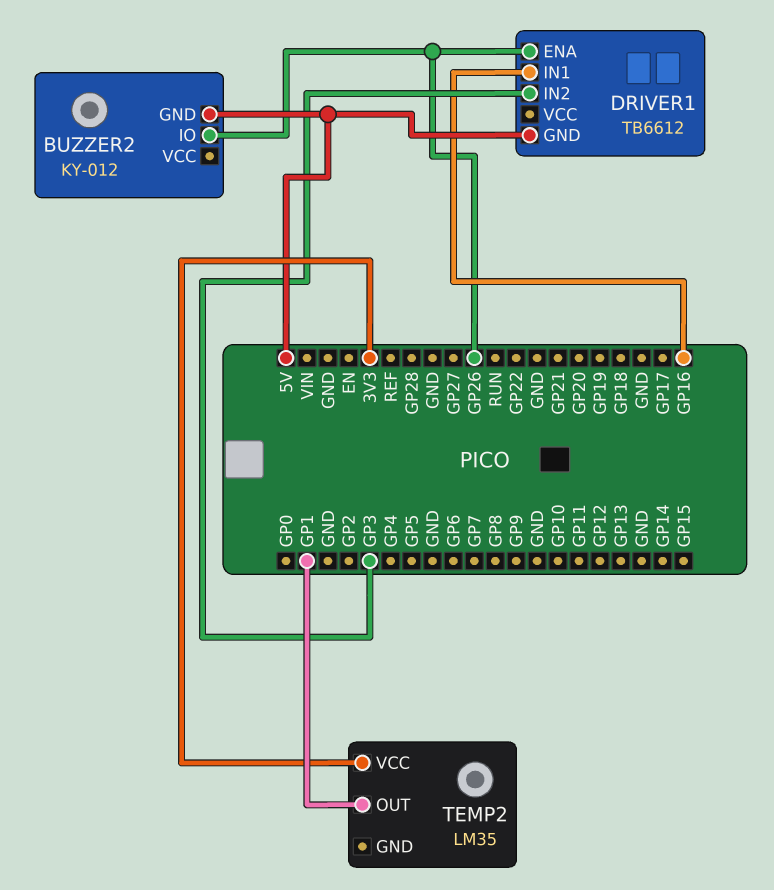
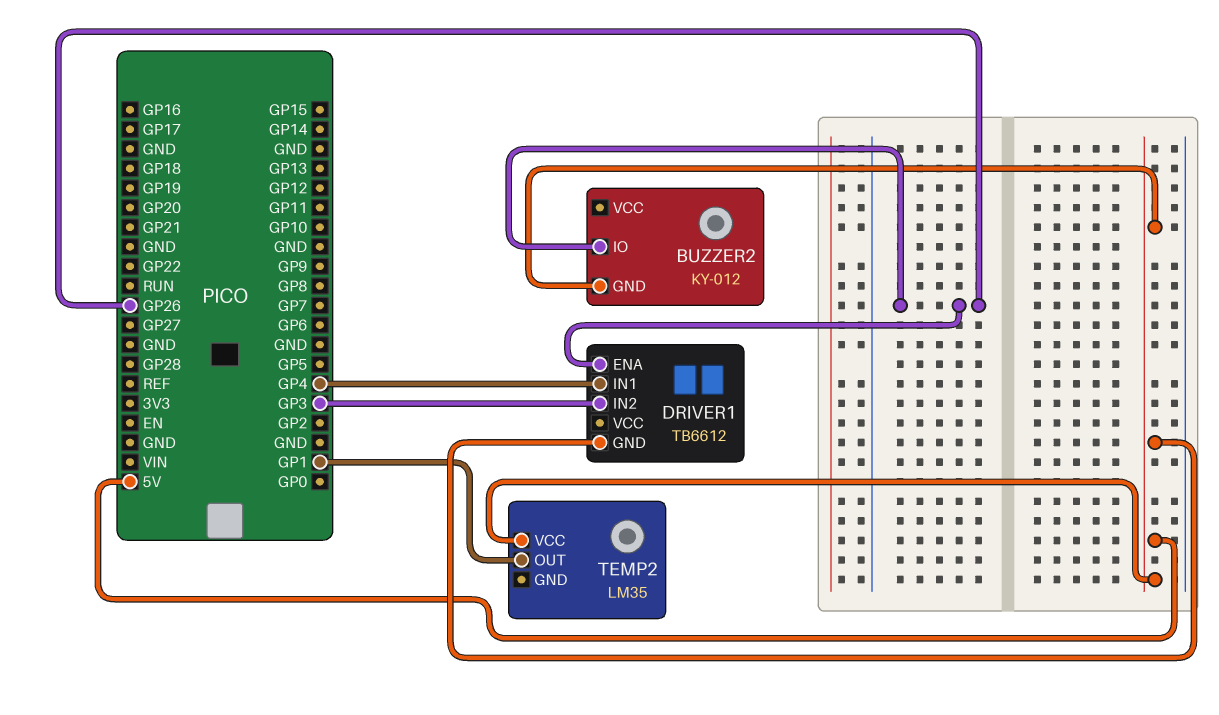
DRIVER1 pin IN1: GP16 -> GP4
TEMP2 pin VCC: 3V3 -> 5V

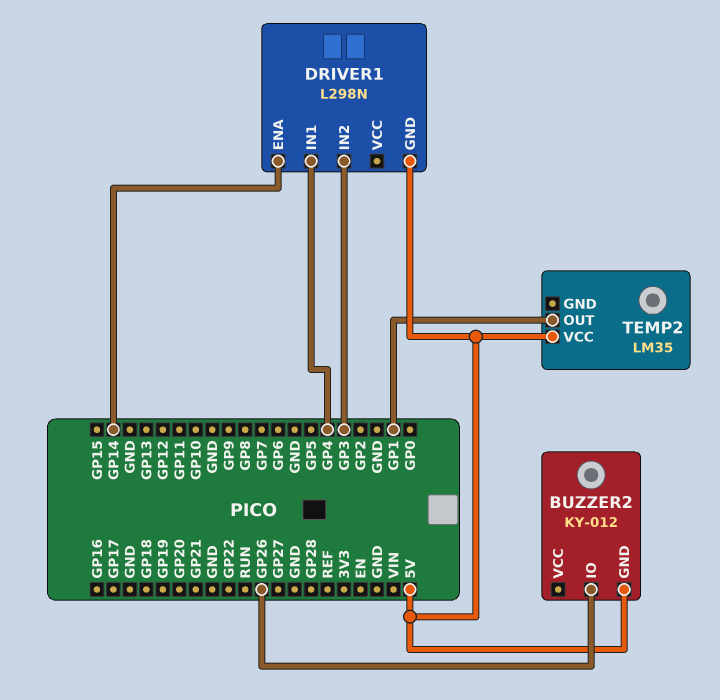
DRIVER1: TB6612 -> L298N
DRIVER1 pin ENA: GP26 -> GP14

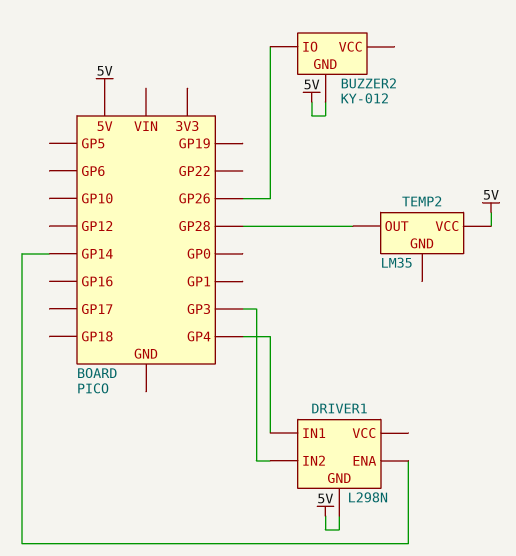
TEMP2 pin OUT: GP1 -> GP28

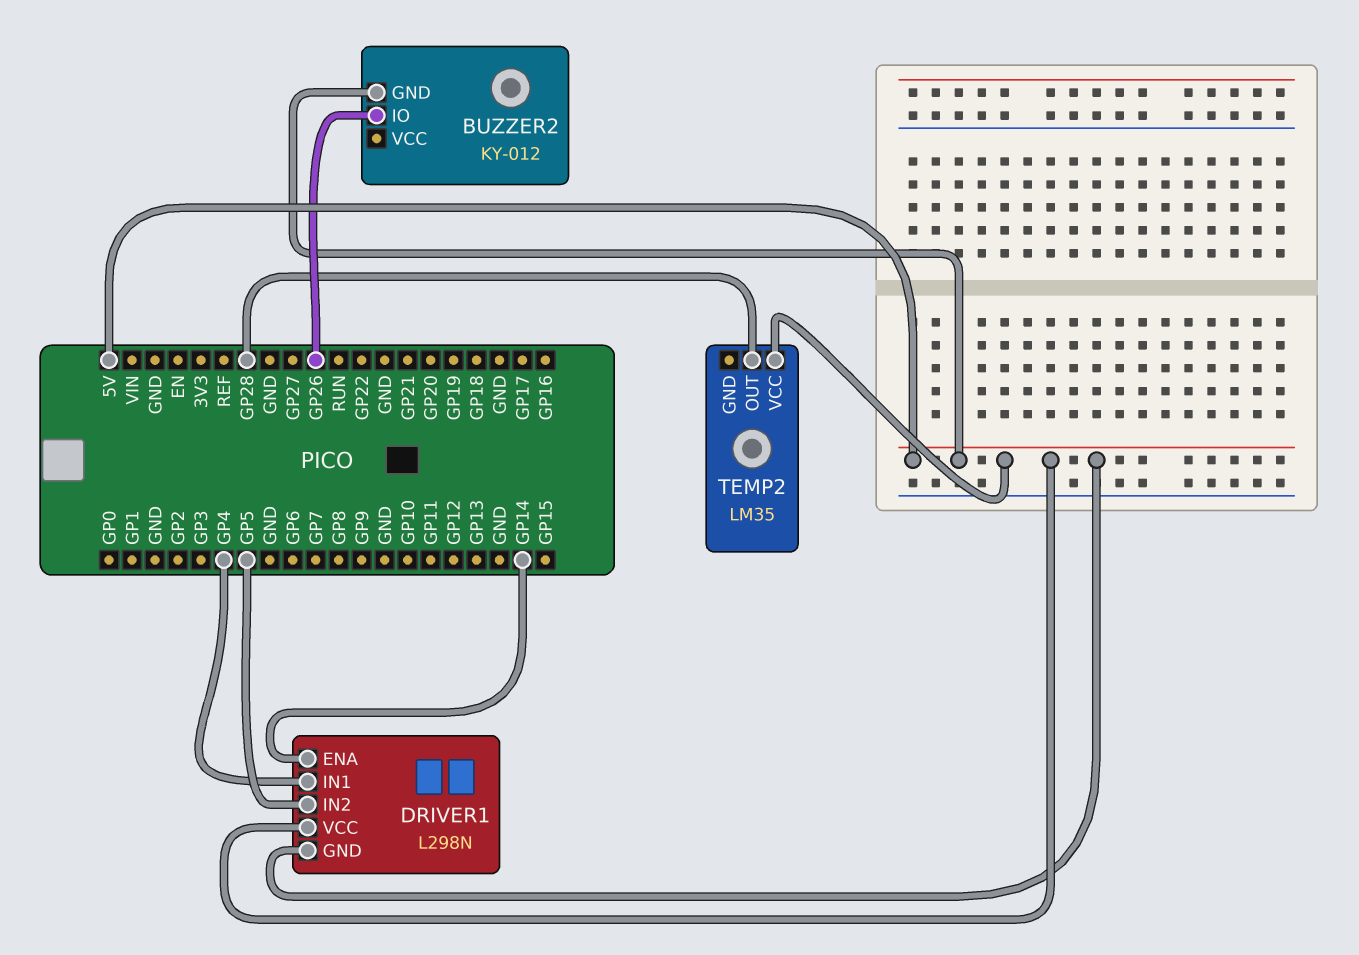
DRIVER1 pin IN2: GP3 -> GP5
DRIVER1 pin VCC: none -> 5V

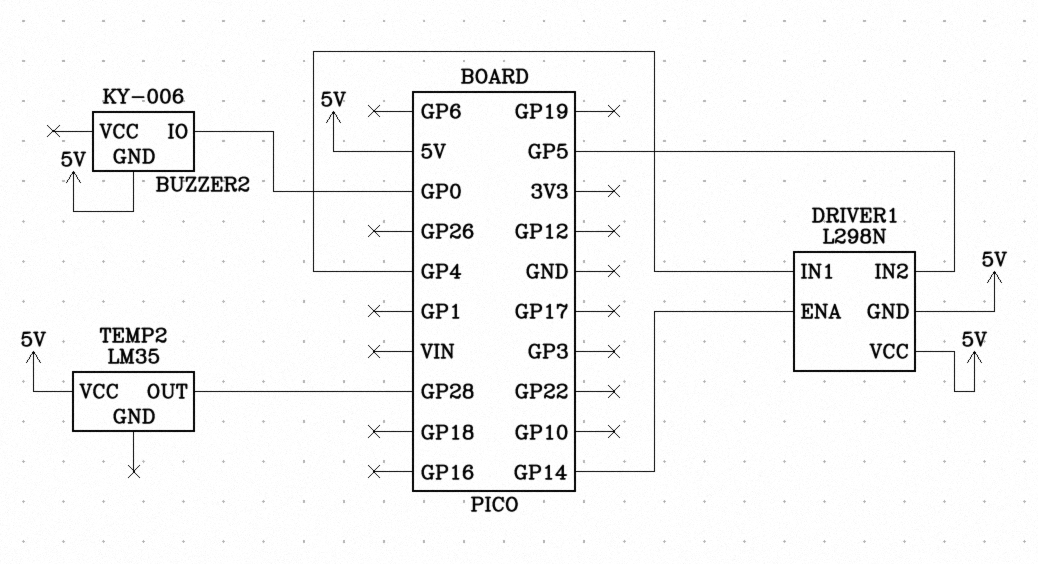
BUZZER2: KY-012 -> KY-006
BUZZER2 pin IO: GP26 -> GP0

